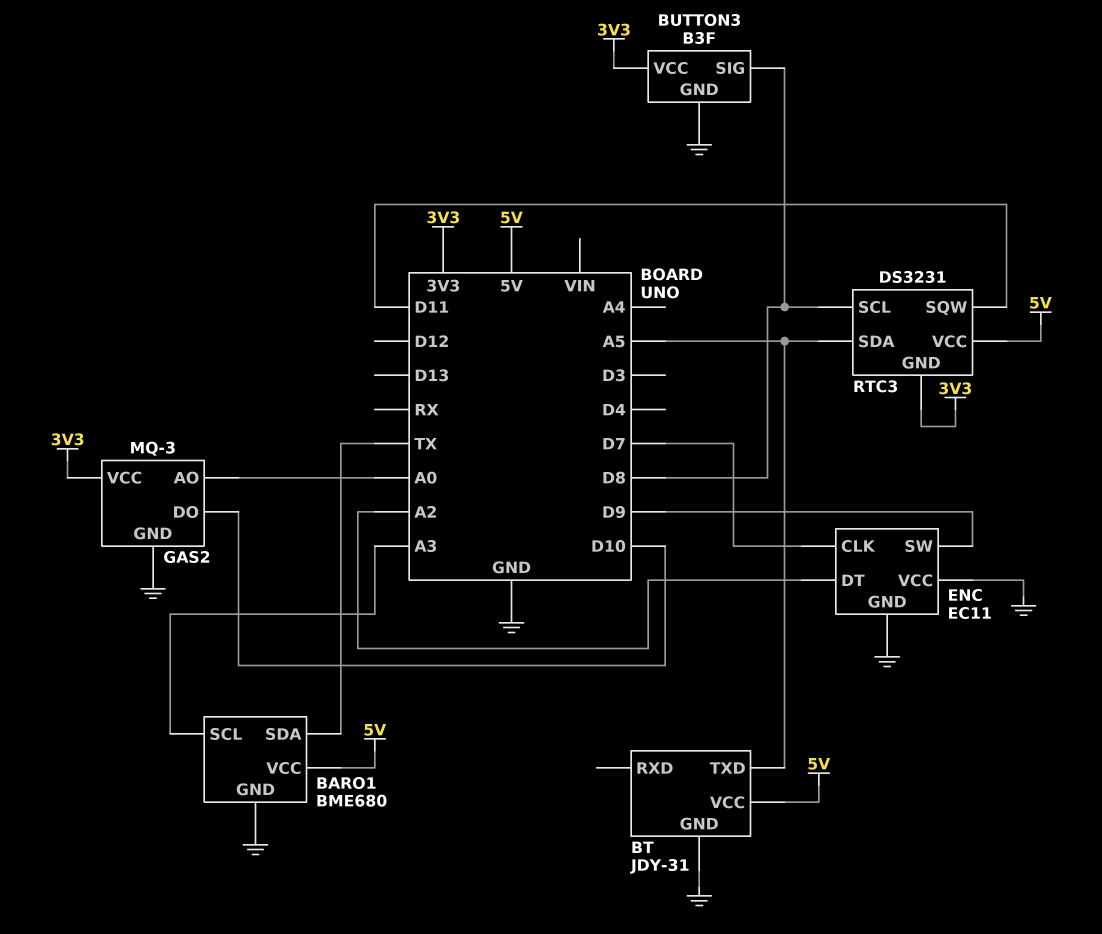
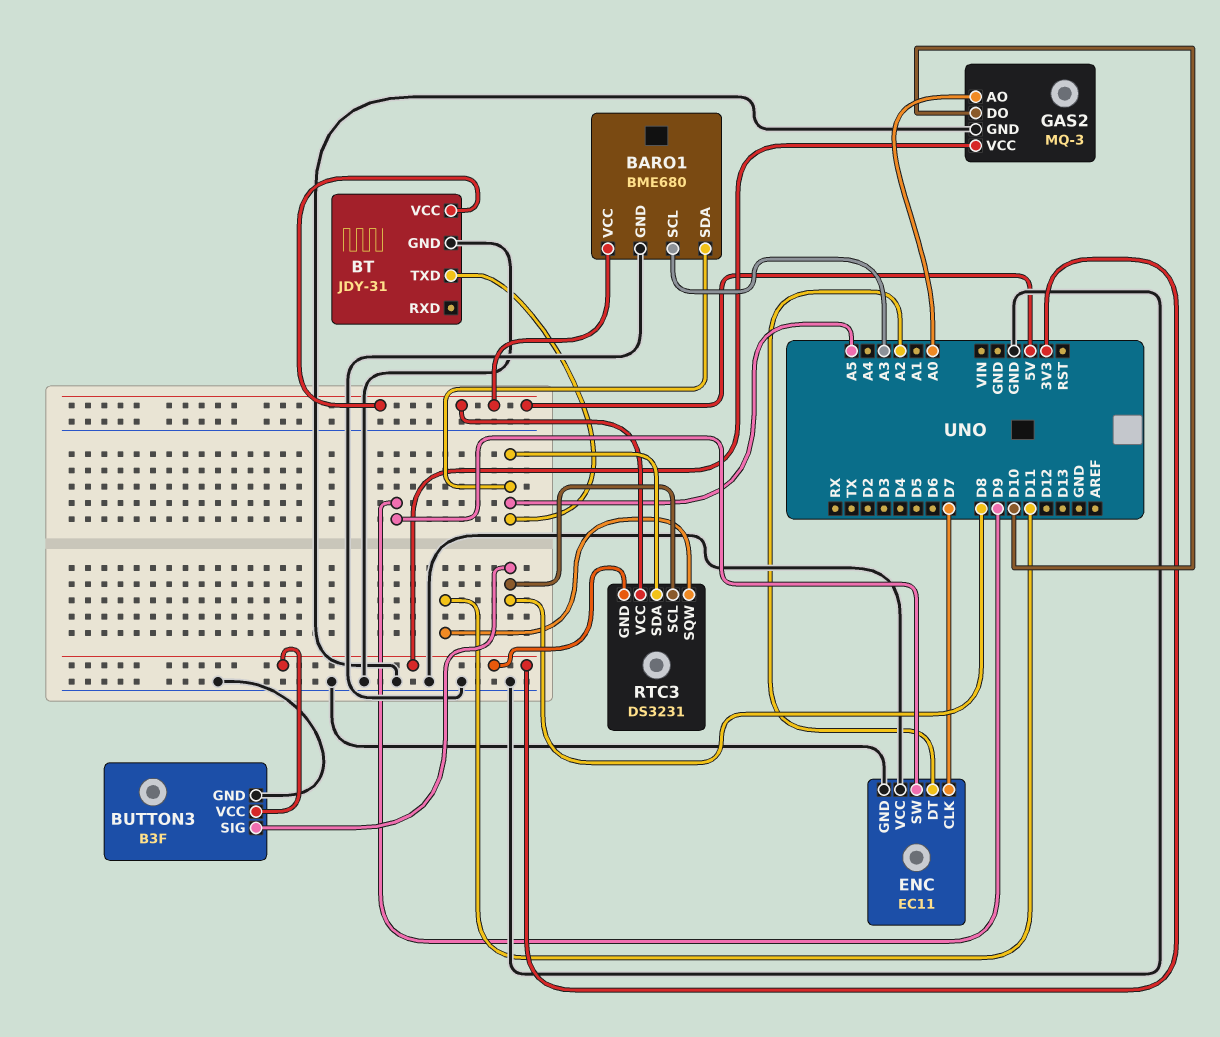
BARO1 pin SDA: TX -> A5

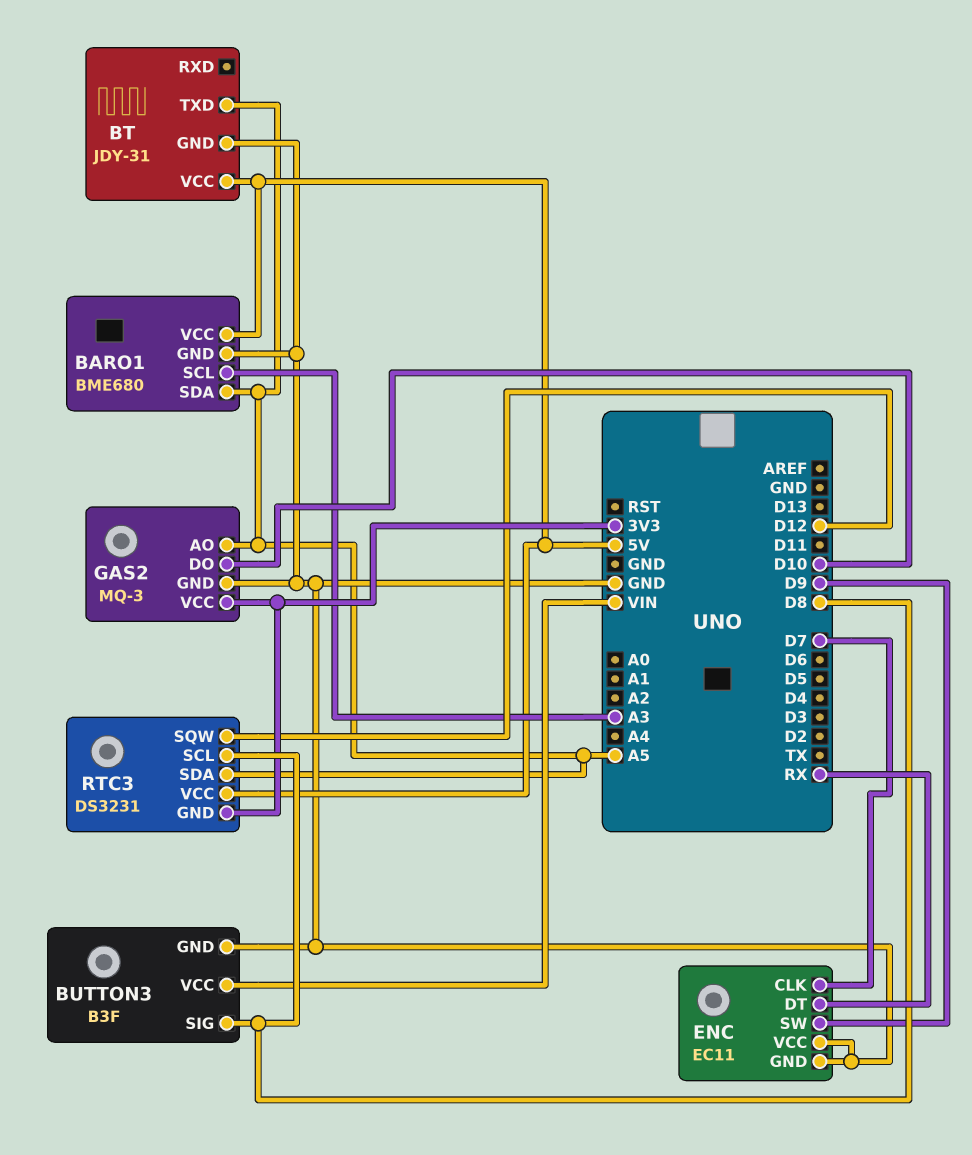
BUTTON3 pin VCC: 3V3 -> VIN
ENC pin DT: A2 -> RX
GAS2 pin AO: A0 -> A5
RTC3 pin SQW: D11 -> D12

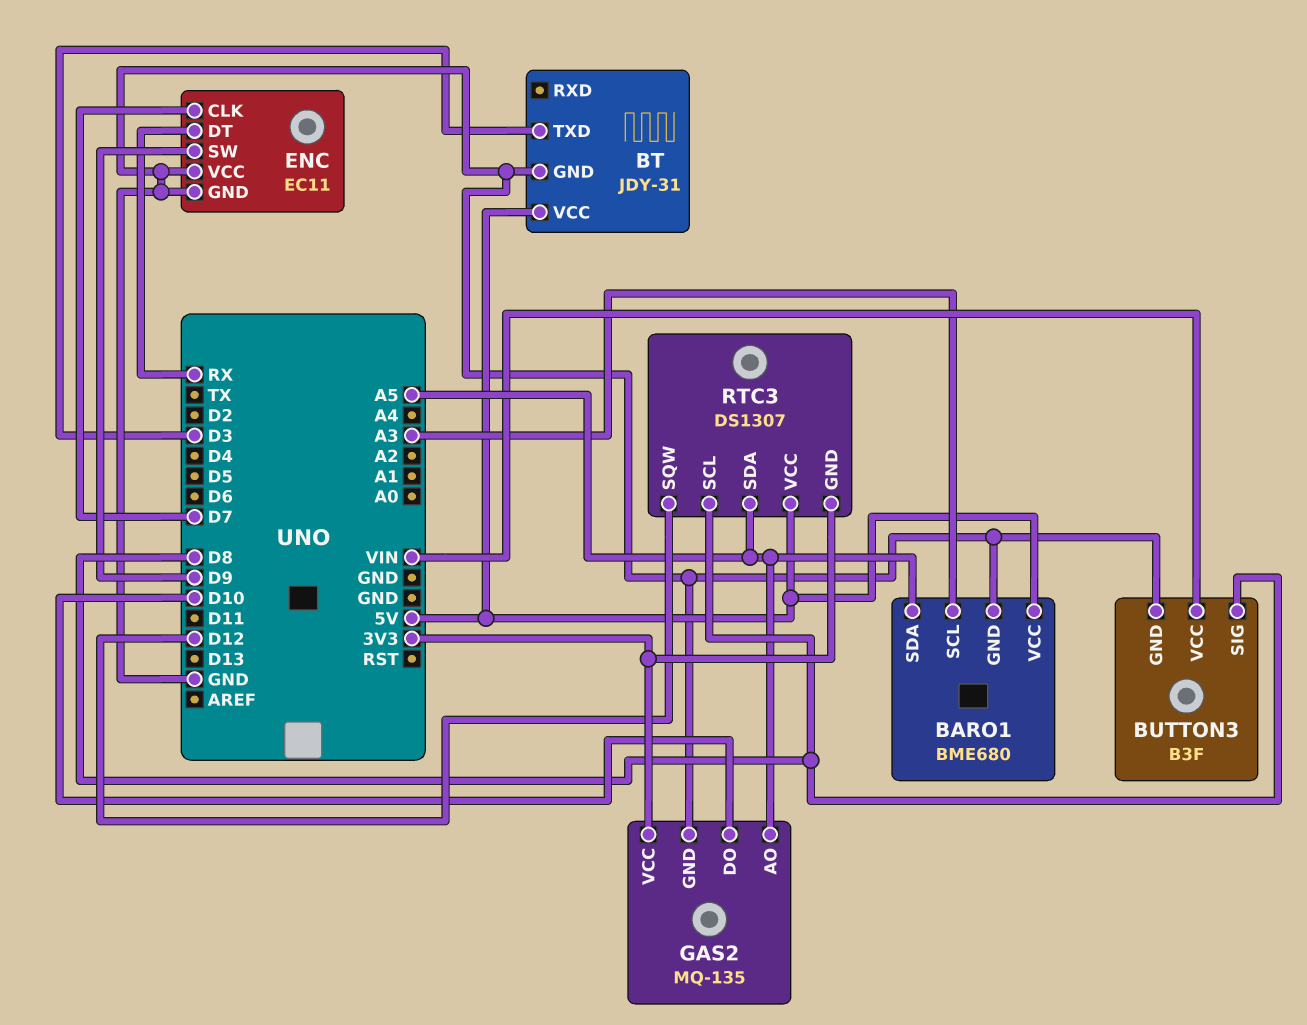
BT pin TXD: A5 -> D3
GAS2: MQ-3 -> MQ-135
RTC3: DS3231 -> DS1307

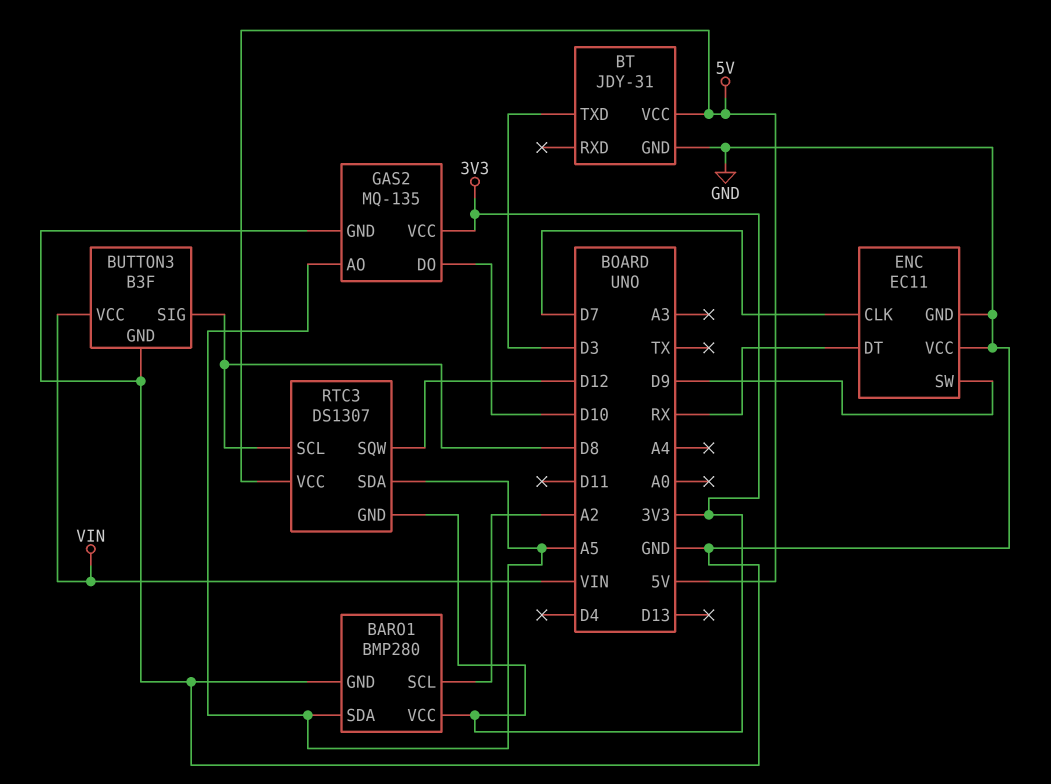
BARO1: BME680 -> BMP280
BARO1 pin SCL: A3 -> A2
BARO1 pin VCC: 5V -> 3V3

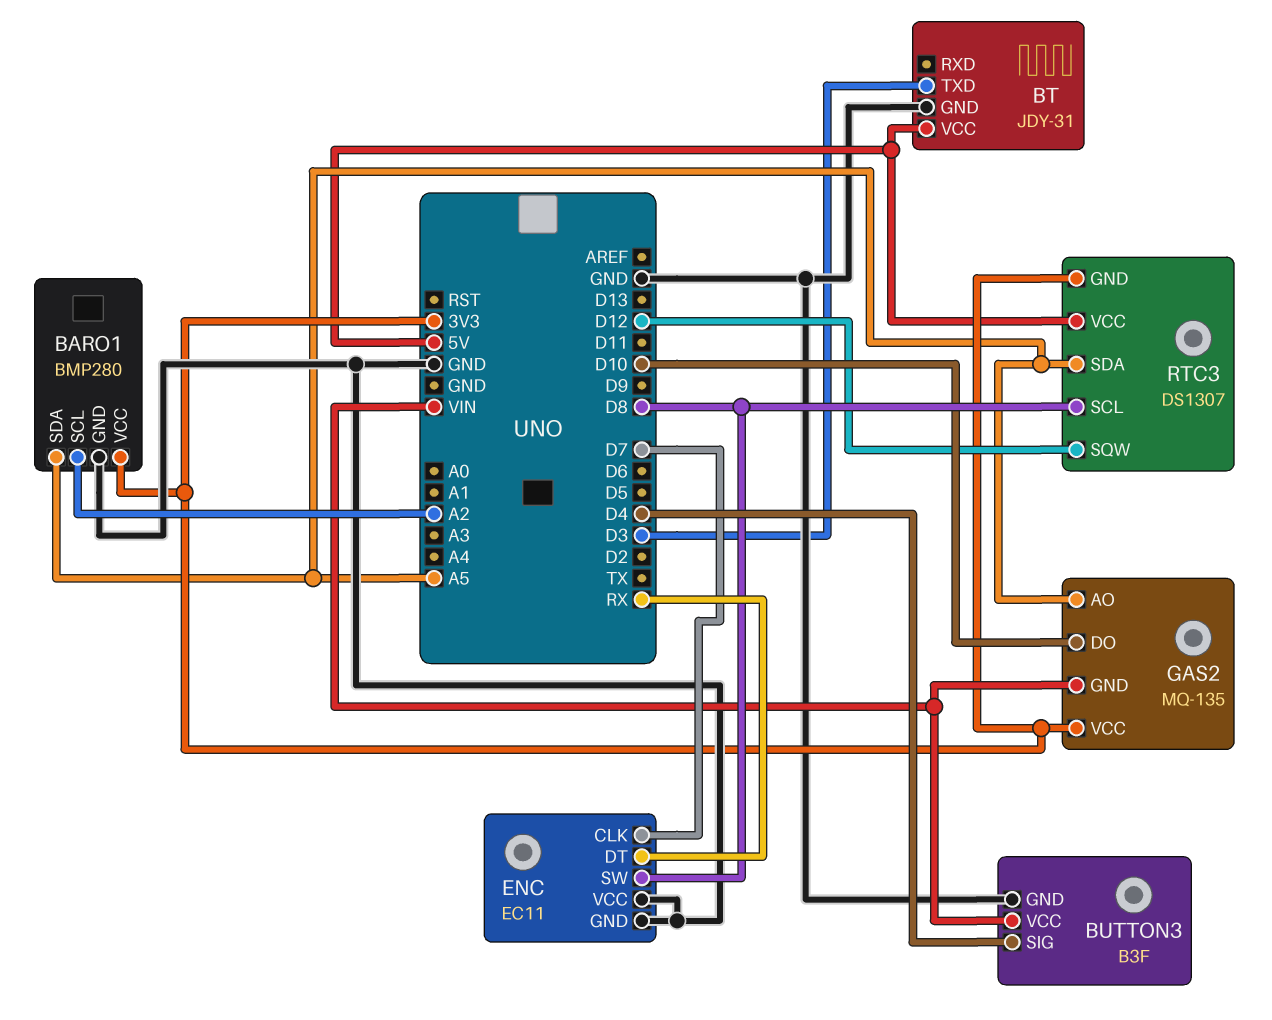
BUTTON3 pin SIG: D8 -> D4
ENC pin SW: D9 -> D8
GAS2 pin GND: GND -> VIN

